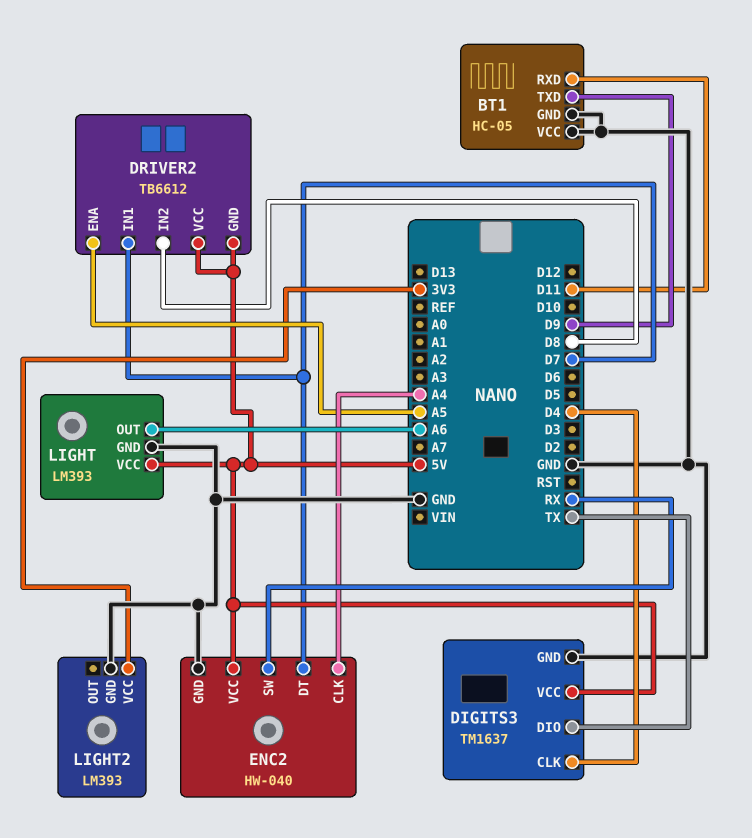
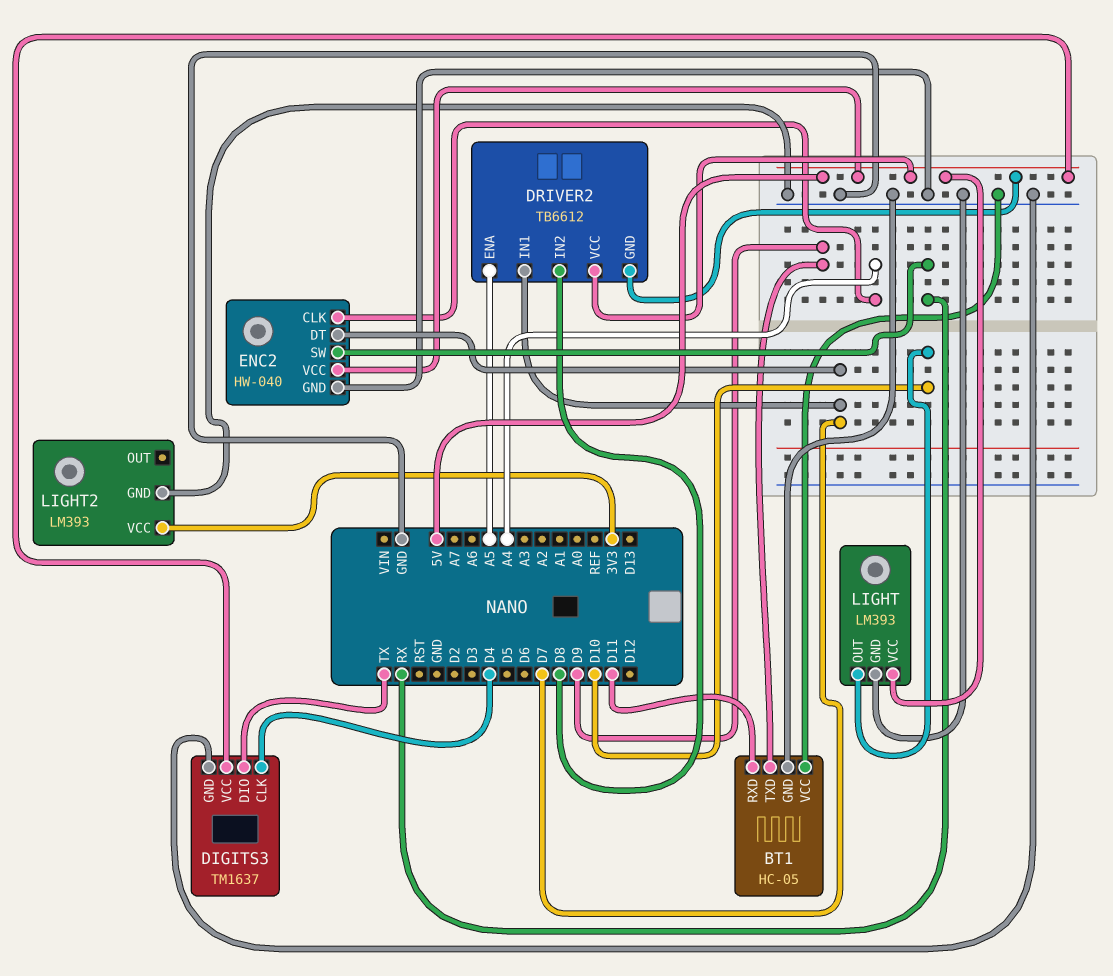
LIGHT pin OUT: A6 -> D10

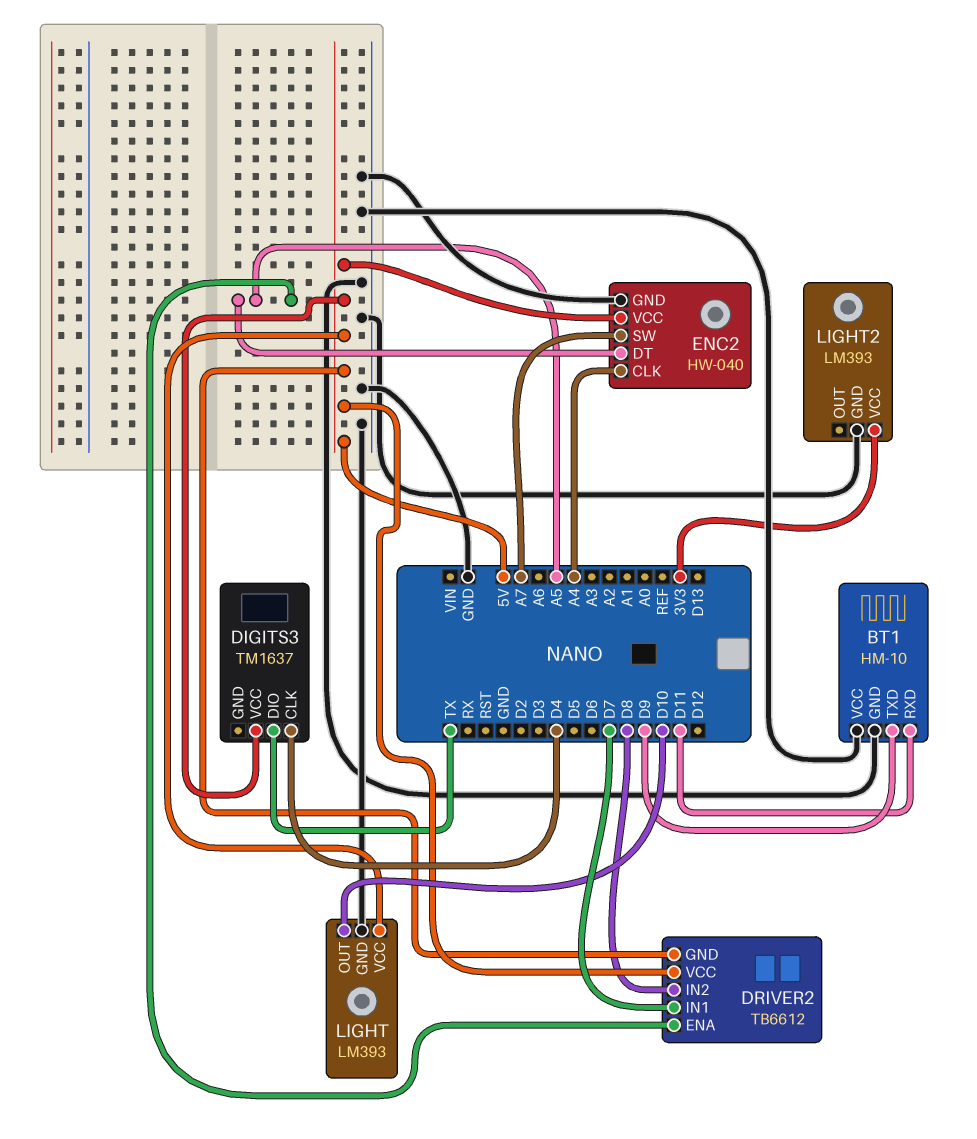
BT1: HC-05 -> HM-10
DIGITS3 pin GND: GND -> none
ENC2 pin DT: D7 -> A5
ENC2 pin SW: RX -> A7

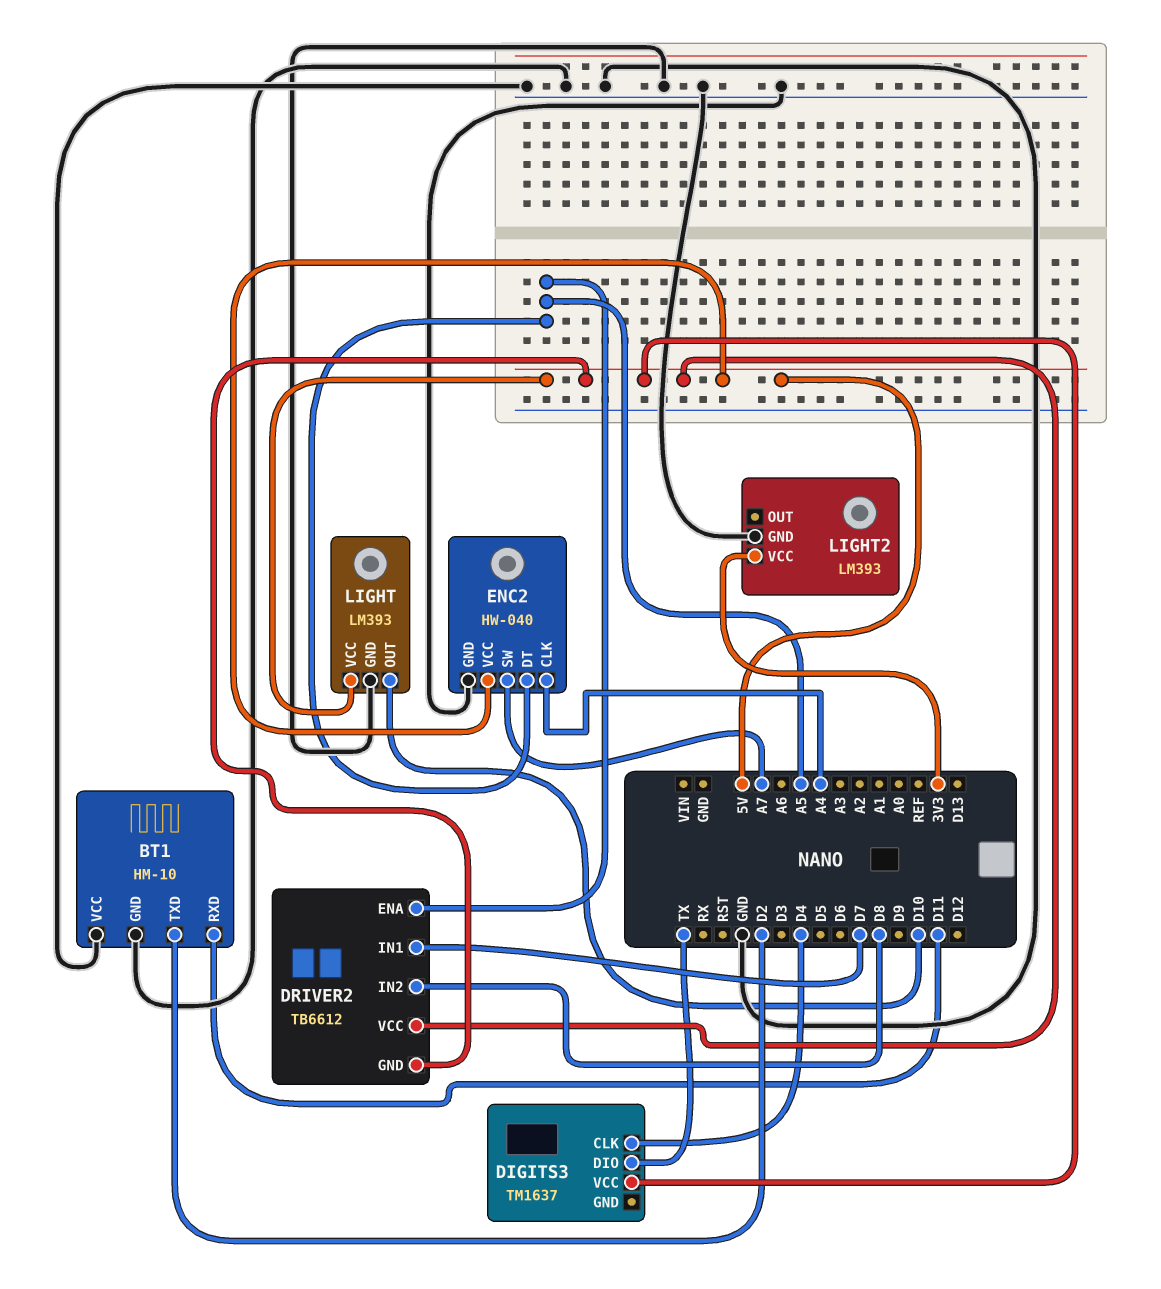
BT1 pin TXD: D9 -> D2

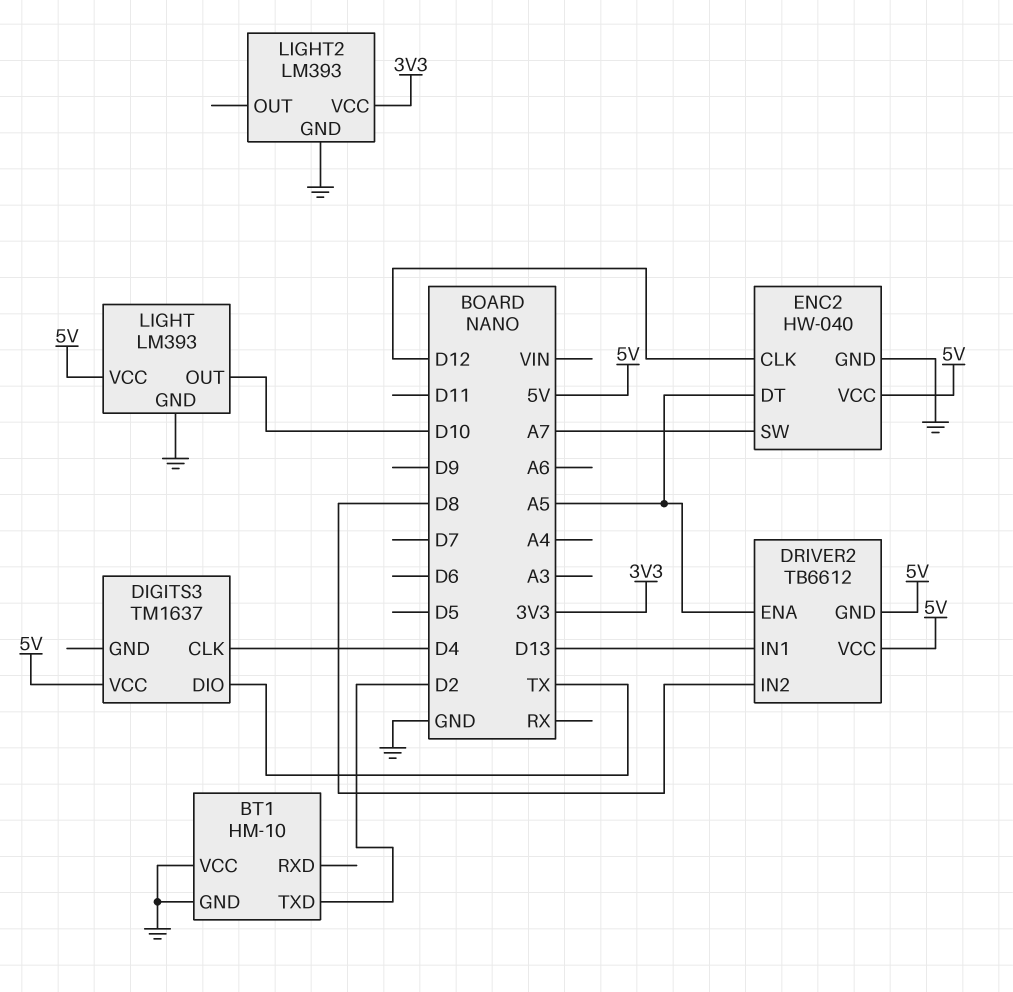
BT1 pin RXD: D11 -> none
DRIVER2 pin IN1: D7 -> D13
ENC2 pin CLK: A4 -> D12

